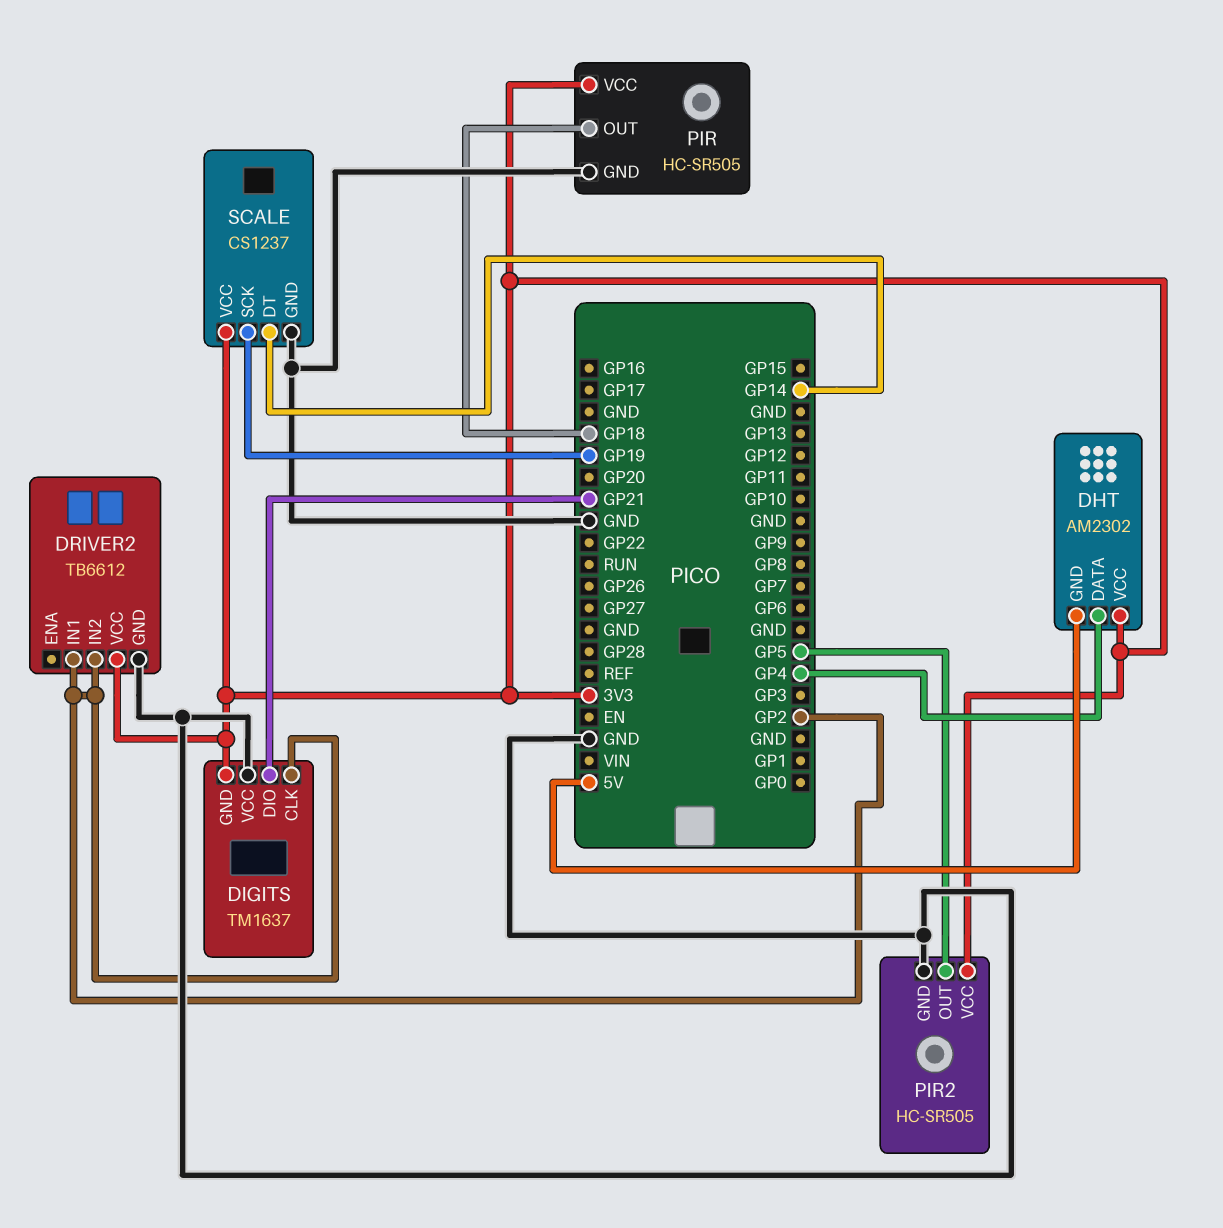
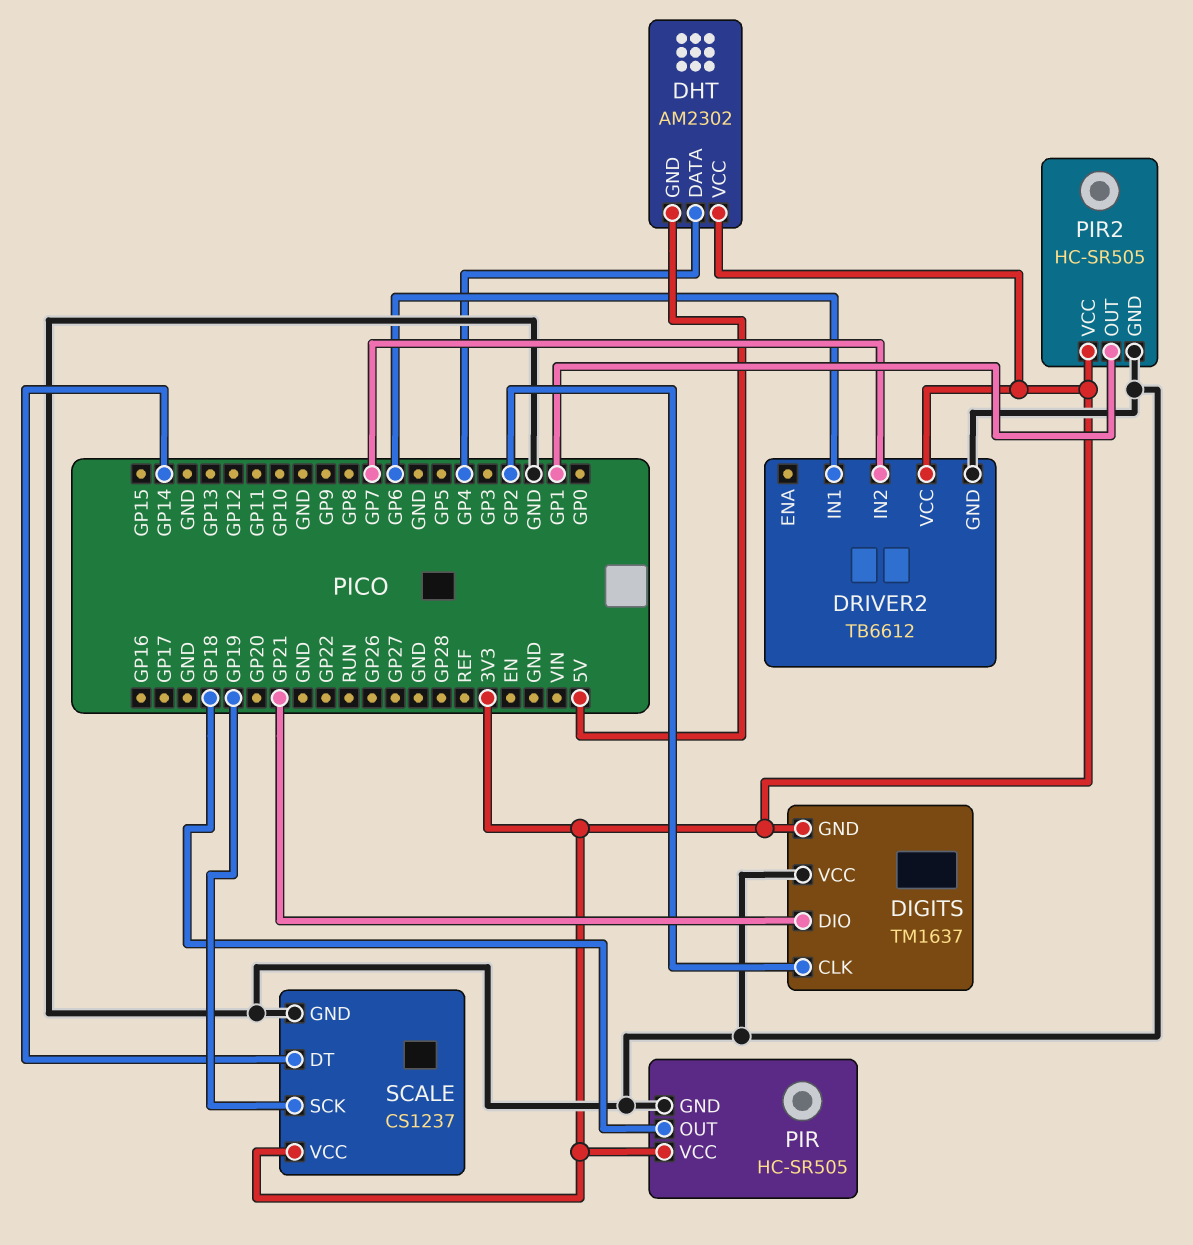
DRIVER2 pin IN1: GP2 -> GP6
DRIVER2 pin IN2: GP2 -> GP7
PIR2 pin OUT: GP5 -> GP1

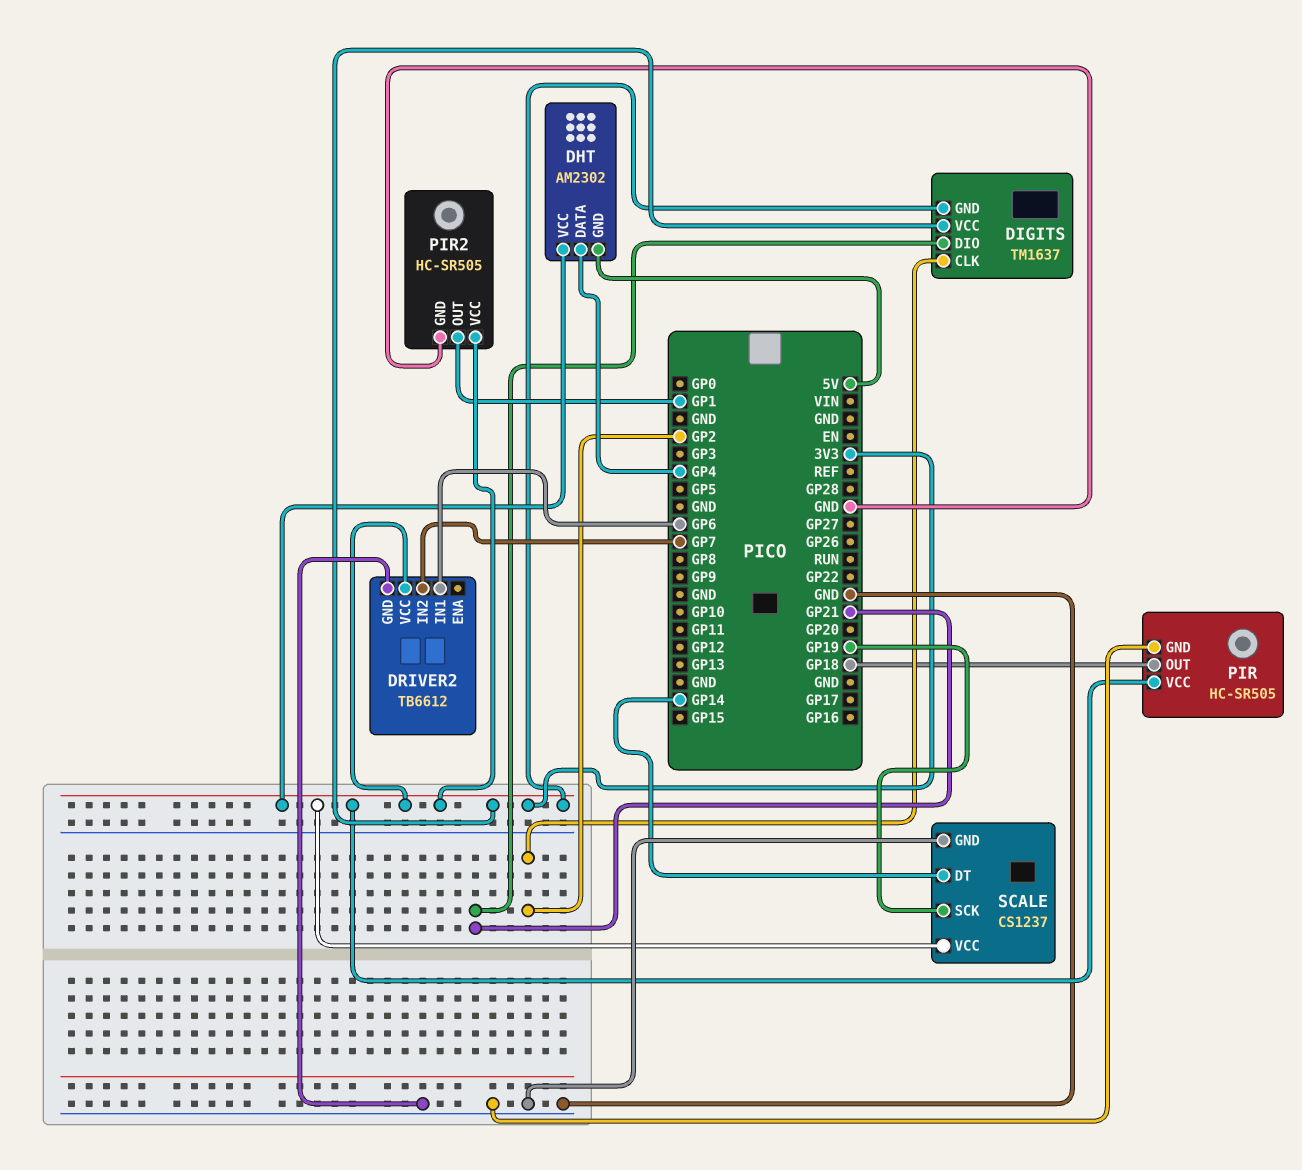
DIGITS pin VCC: GND -> 3V3

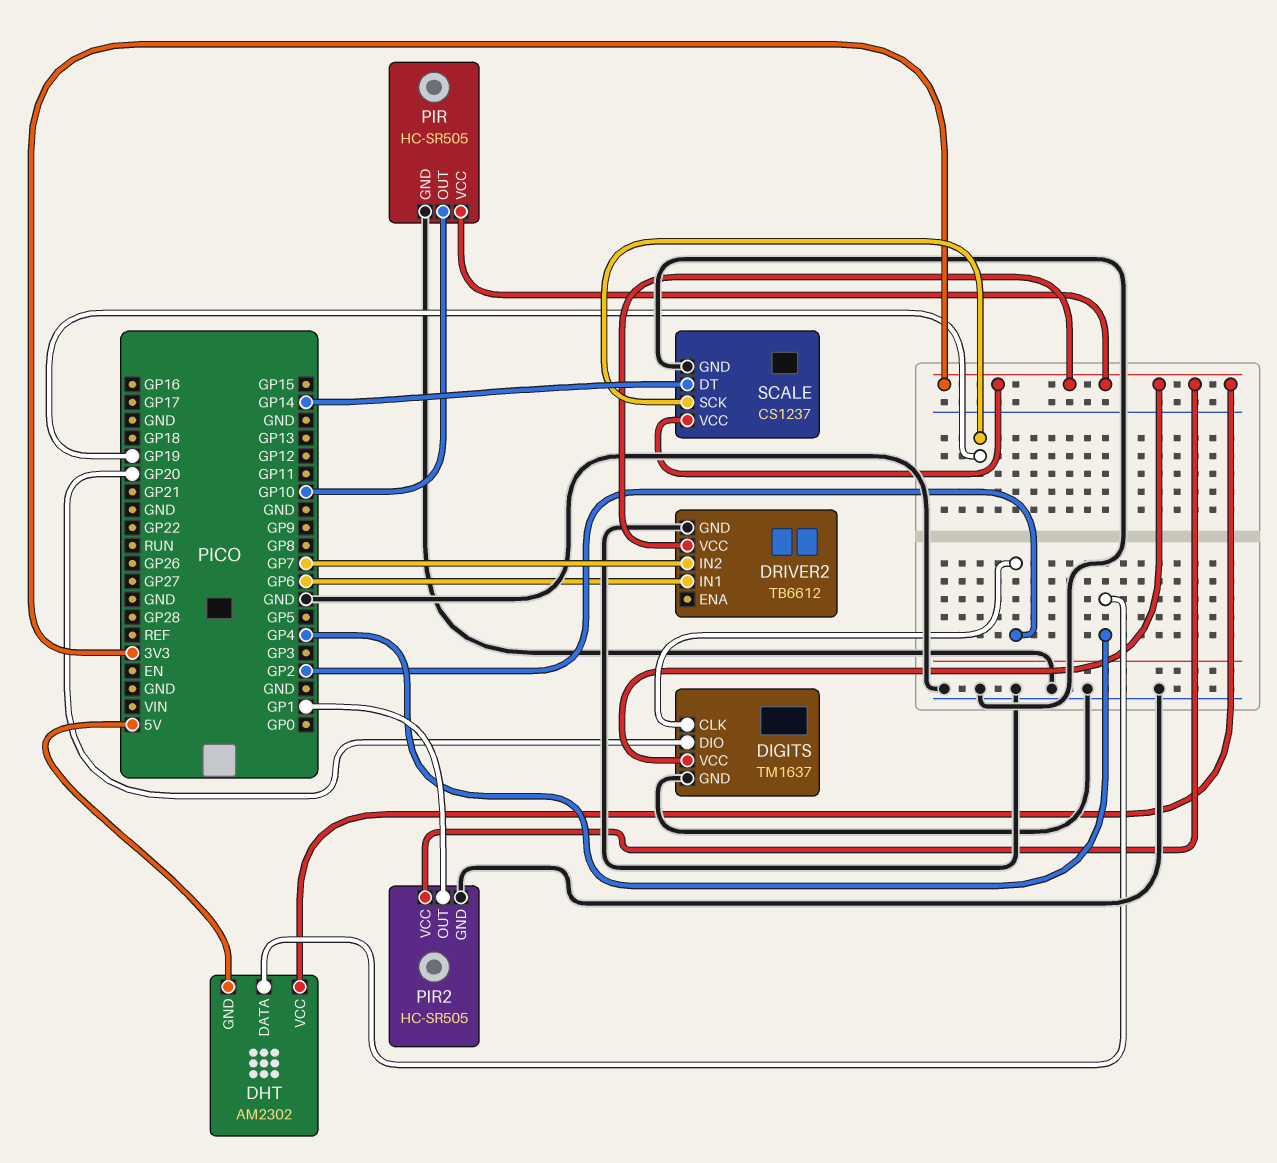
DIGITS pin DIO: GP21 -> GP20
DIGITS pin GND: 3V3 -> GND
PIR pin OUT: GP18 -> GP10

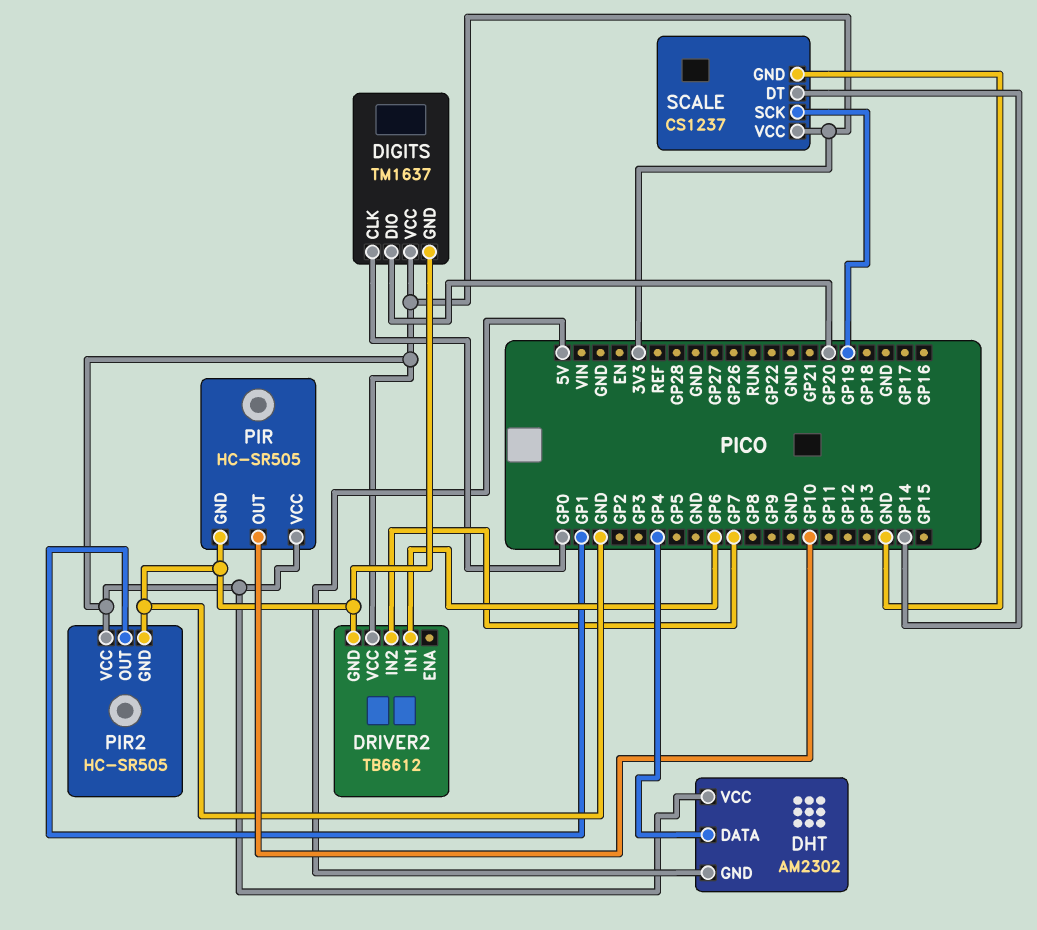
DIGITS pin CLK: GP2 -> GP0

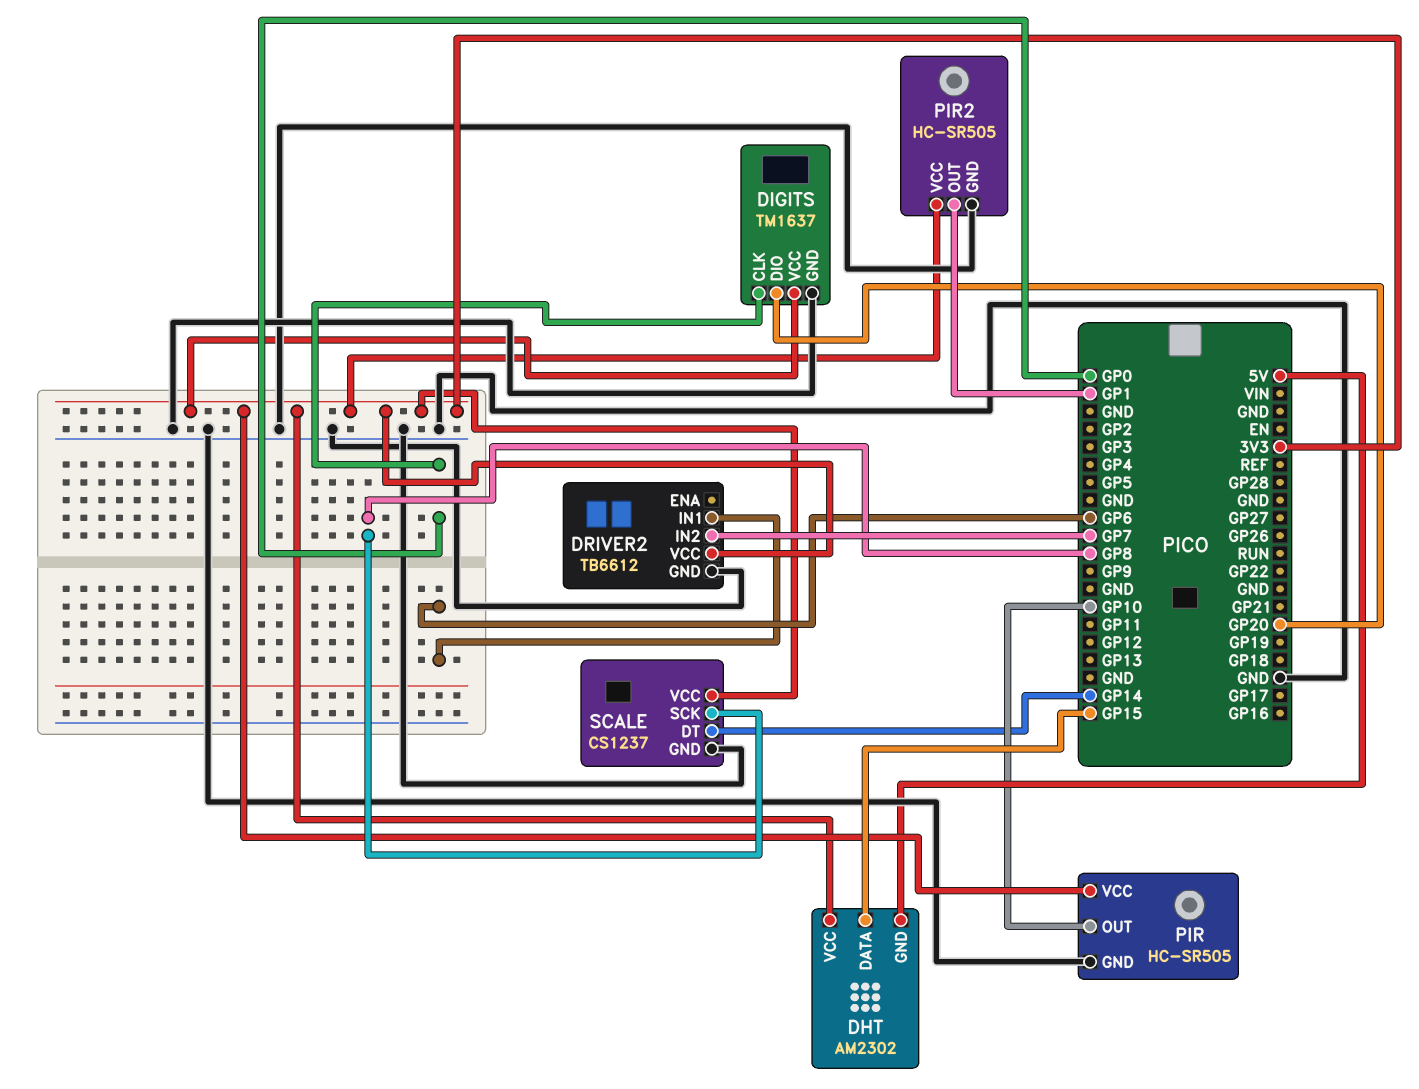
DHT pin DATA: GP4 -> GP15
SCALE pin SCK: GP19 -> GP8

